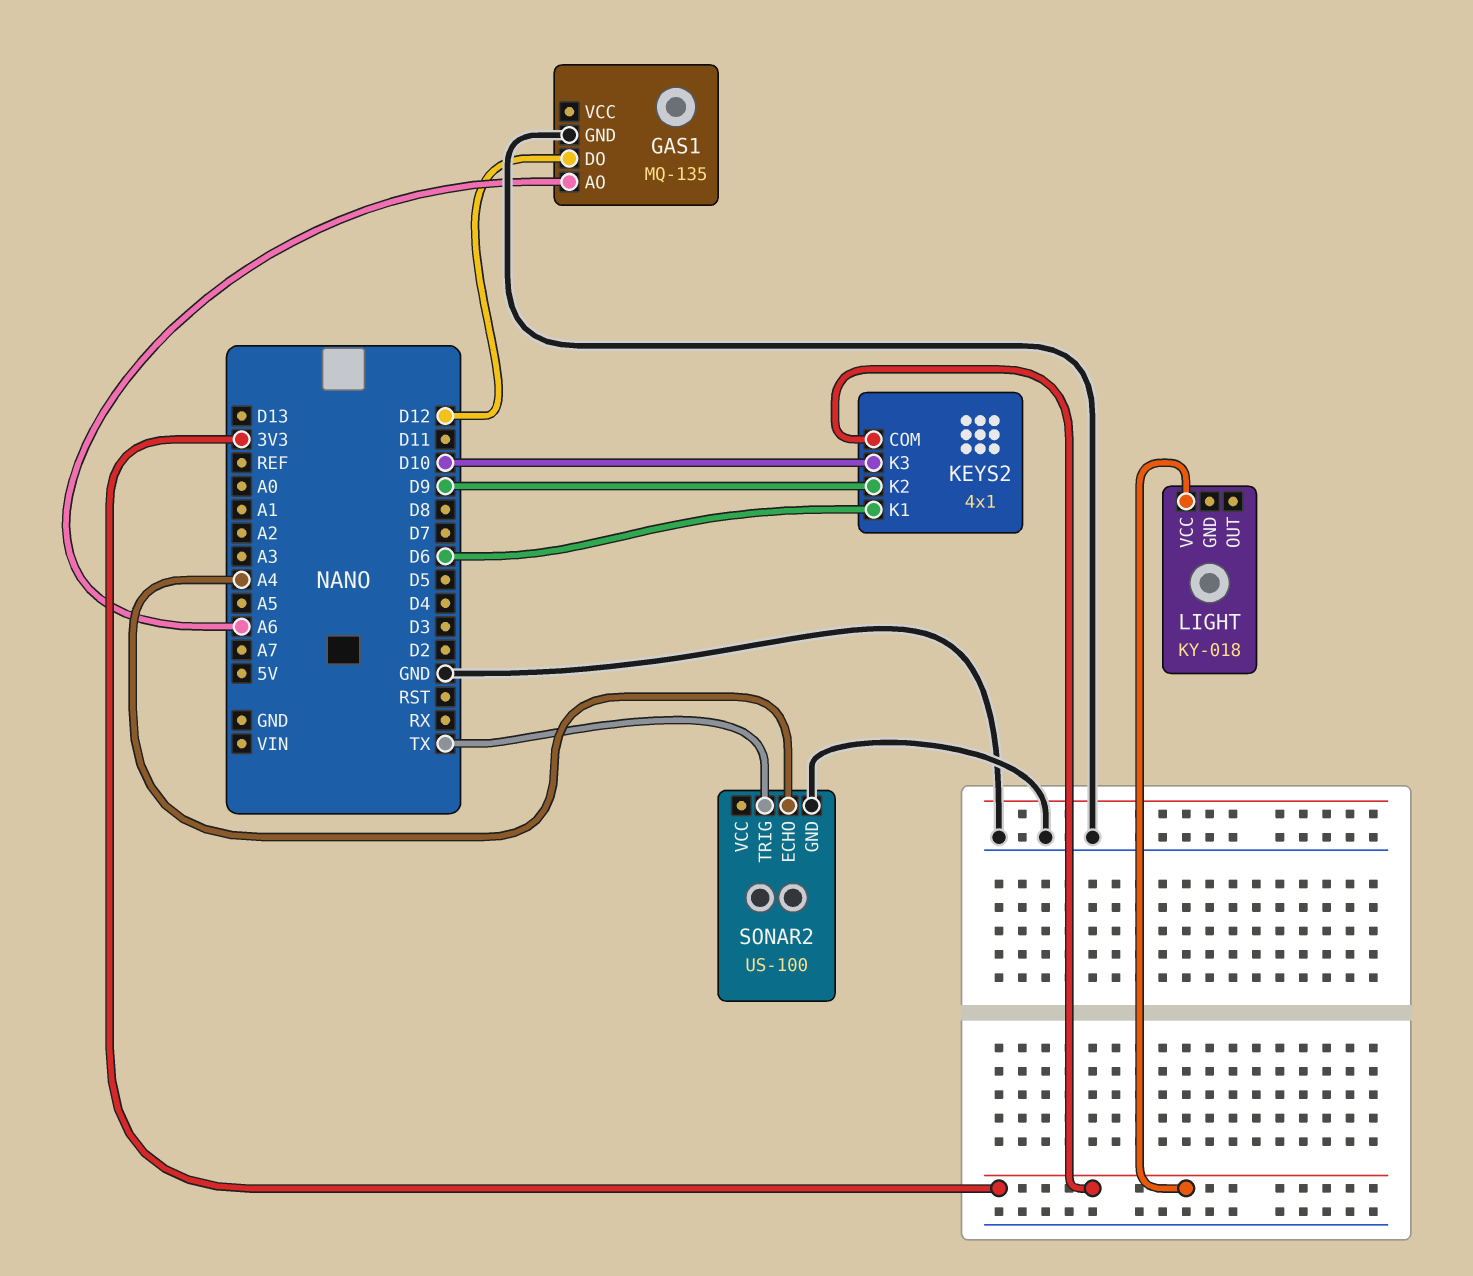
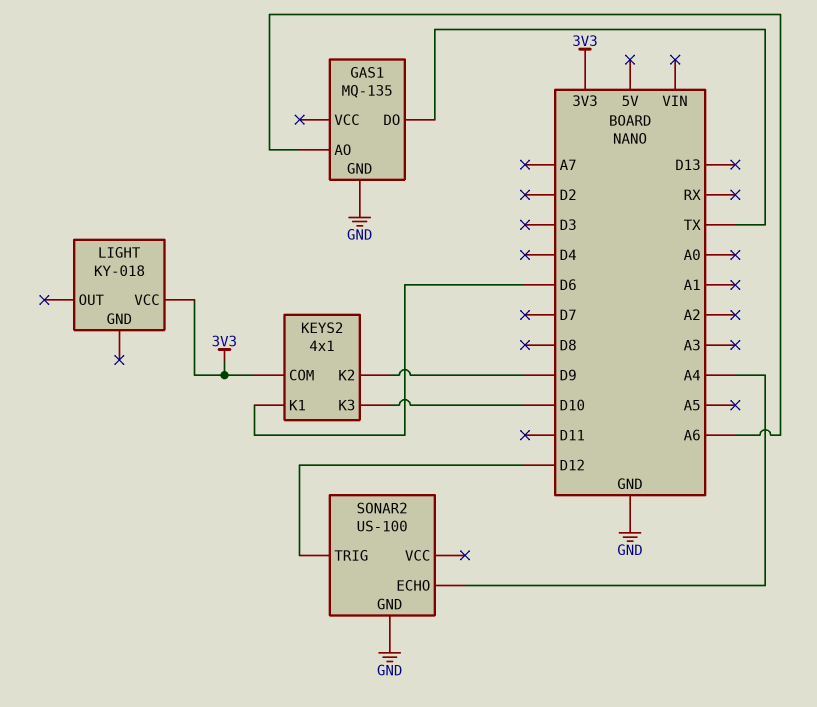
GAS1 pin DO: D12 -> TX
SONAR2 pin TRIG: TX -> D12

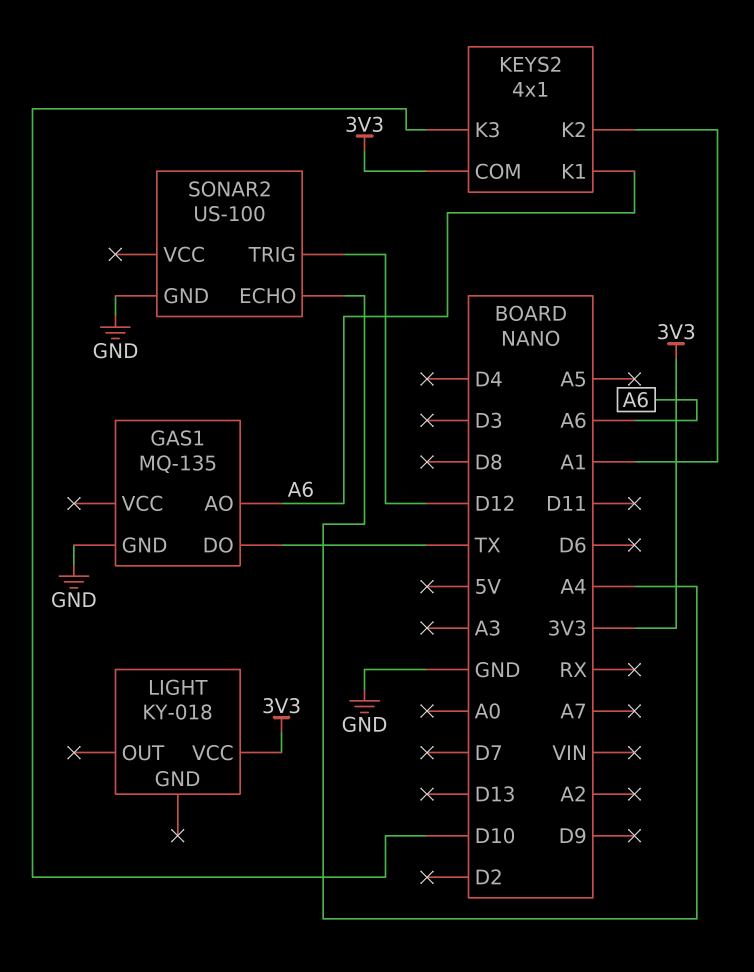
KEYS2 pin K1: D6 -> A6
KEYS2 pin K2: D9 -> A1

